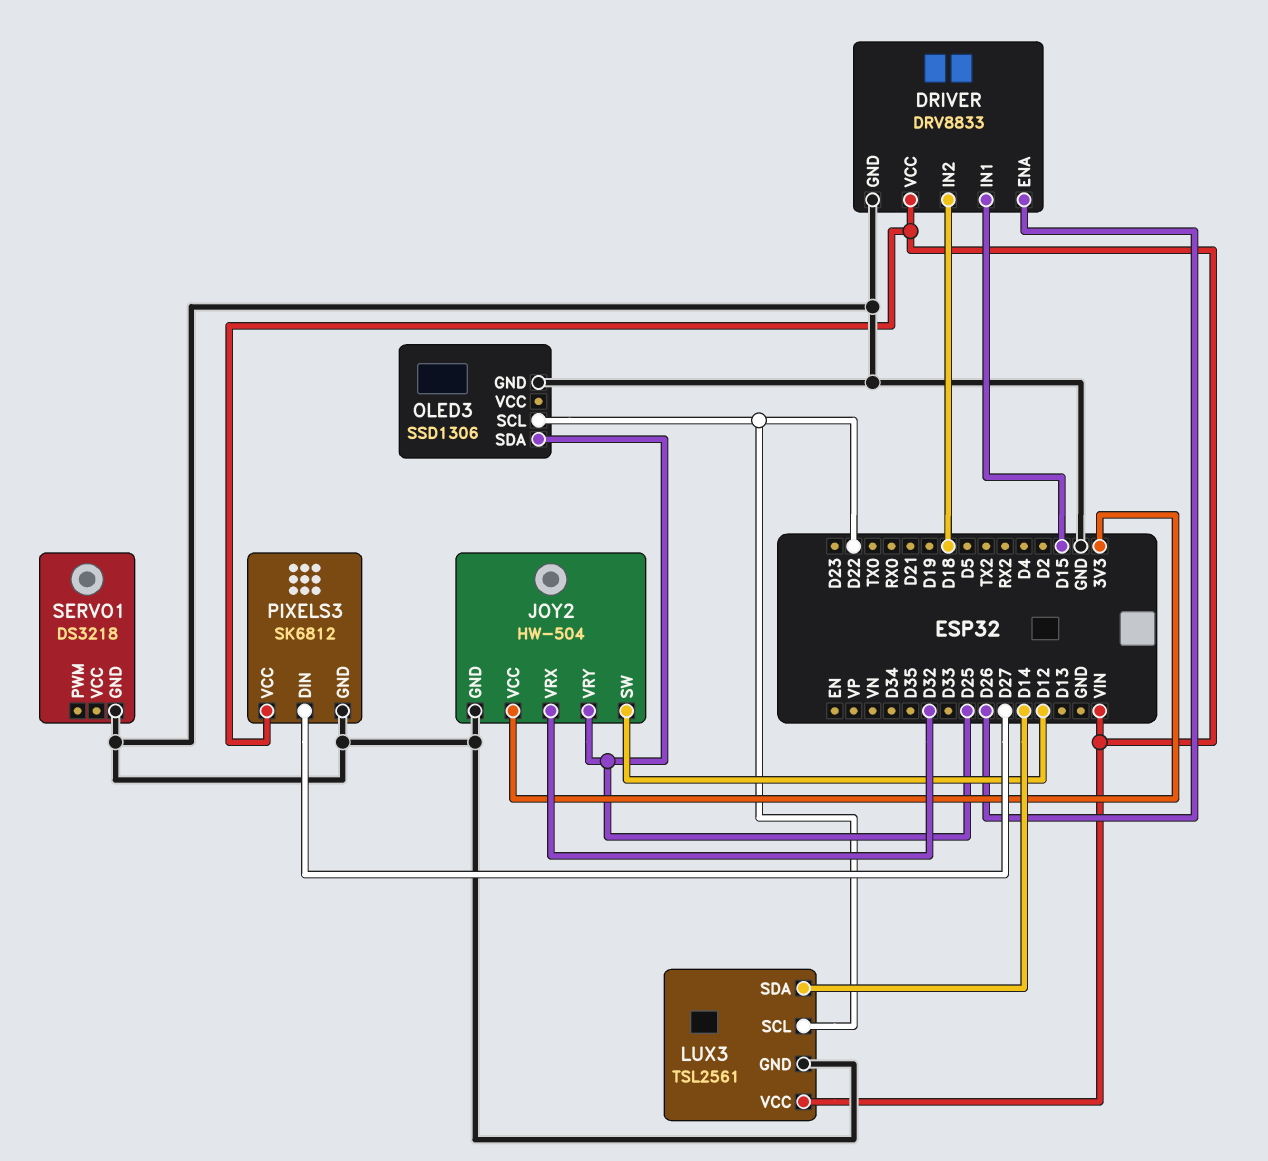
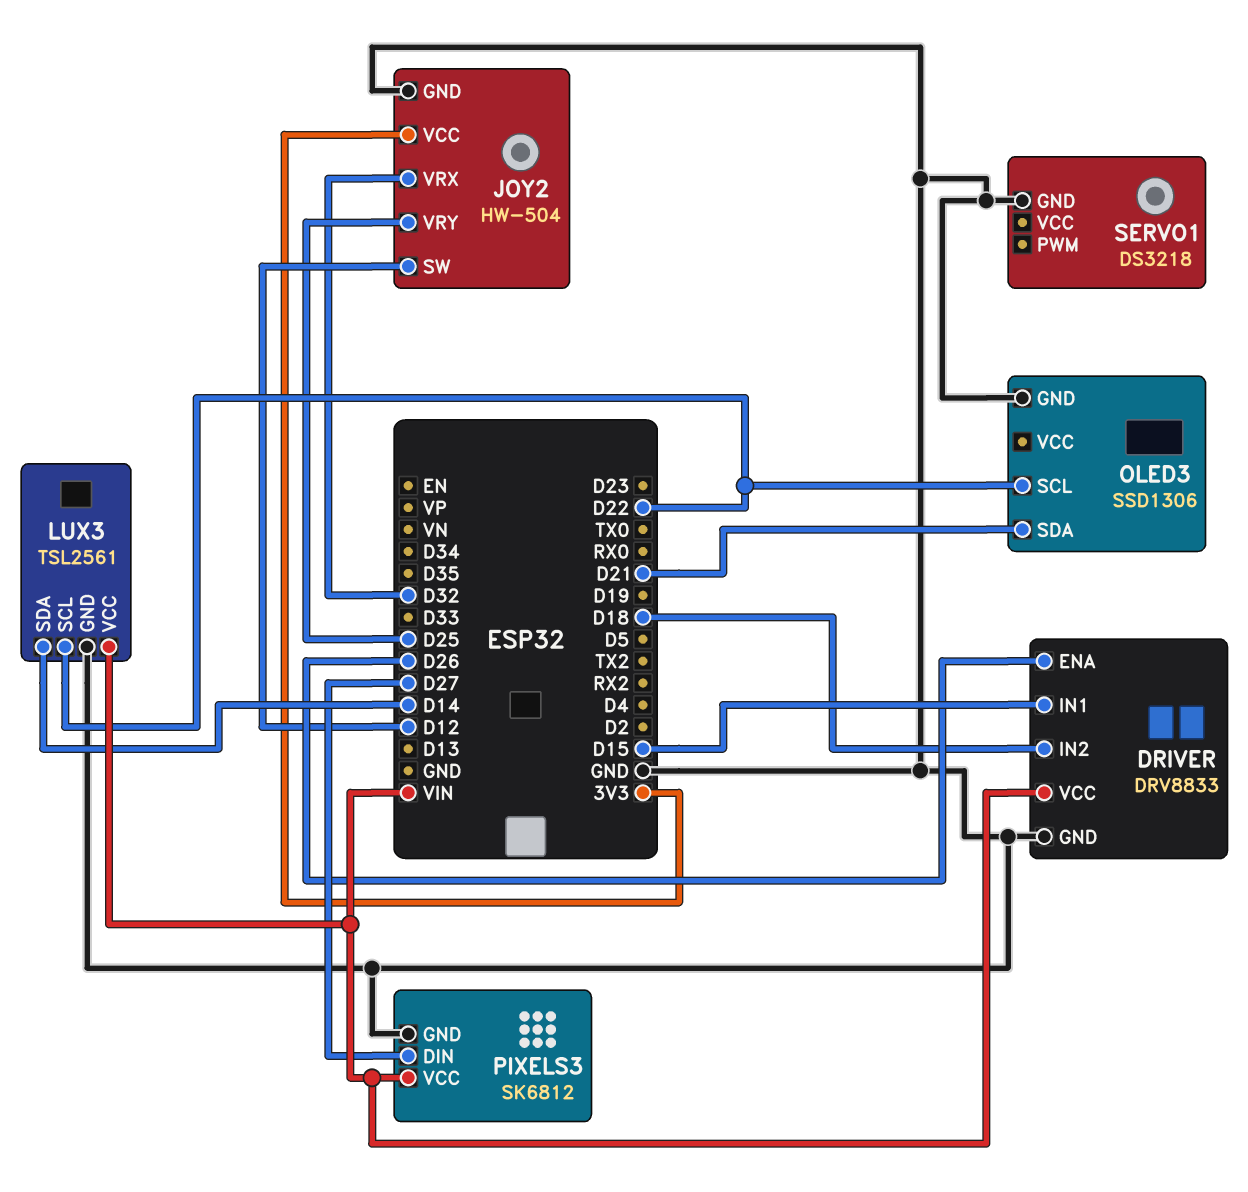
OLED3 pin SDA: D25 -> D21

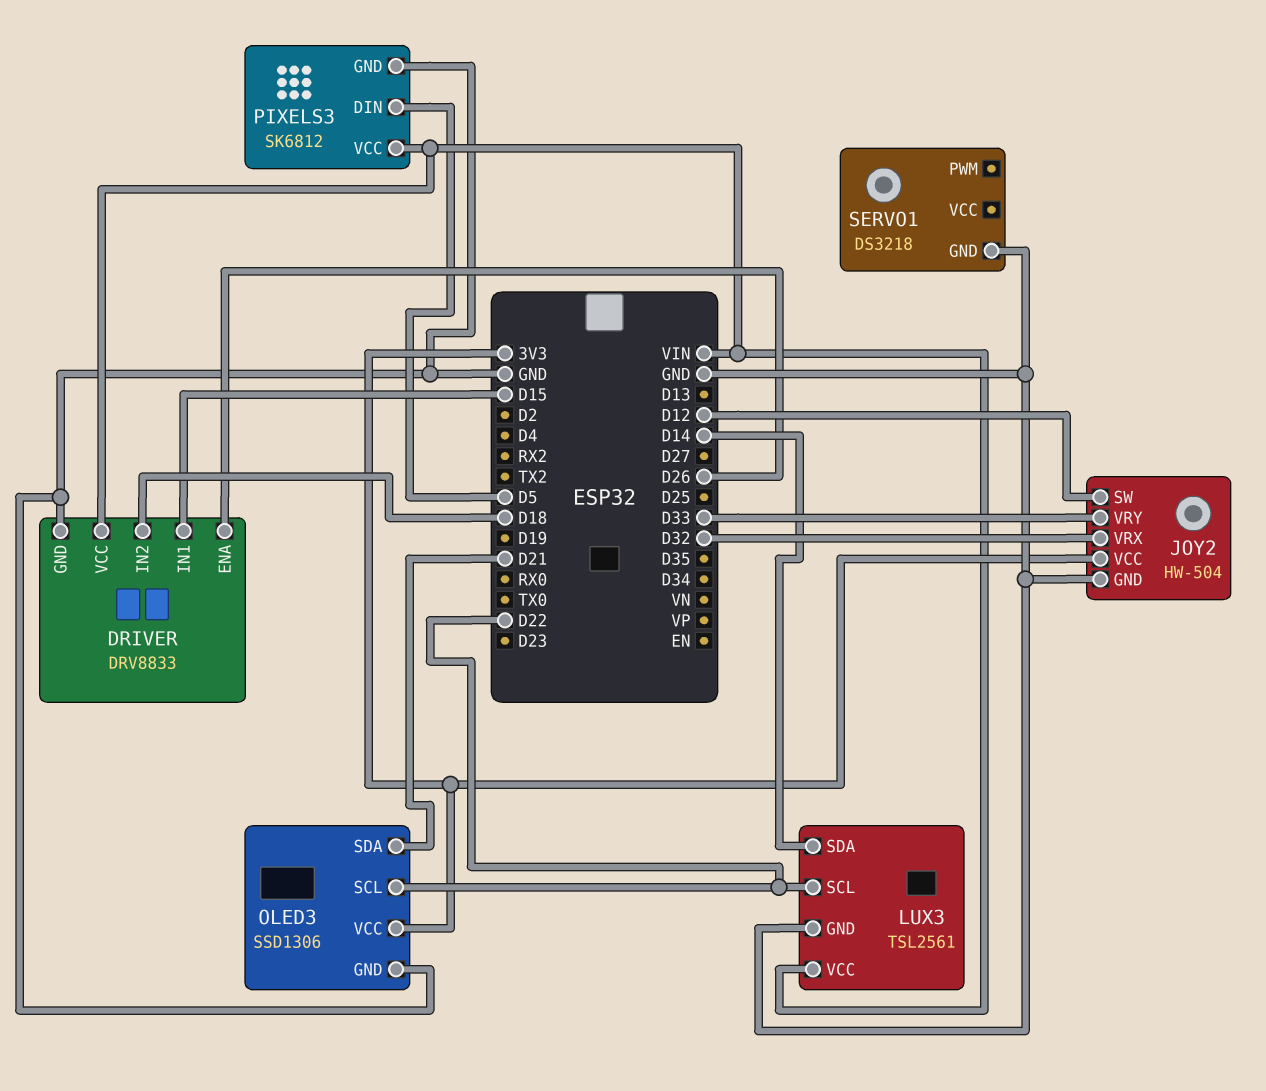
JOY2 pin VRY: D25 -> D33
OLED3 pin VCC: none -> 3V3
PIXELS3 pin DIN: D27 -> D5

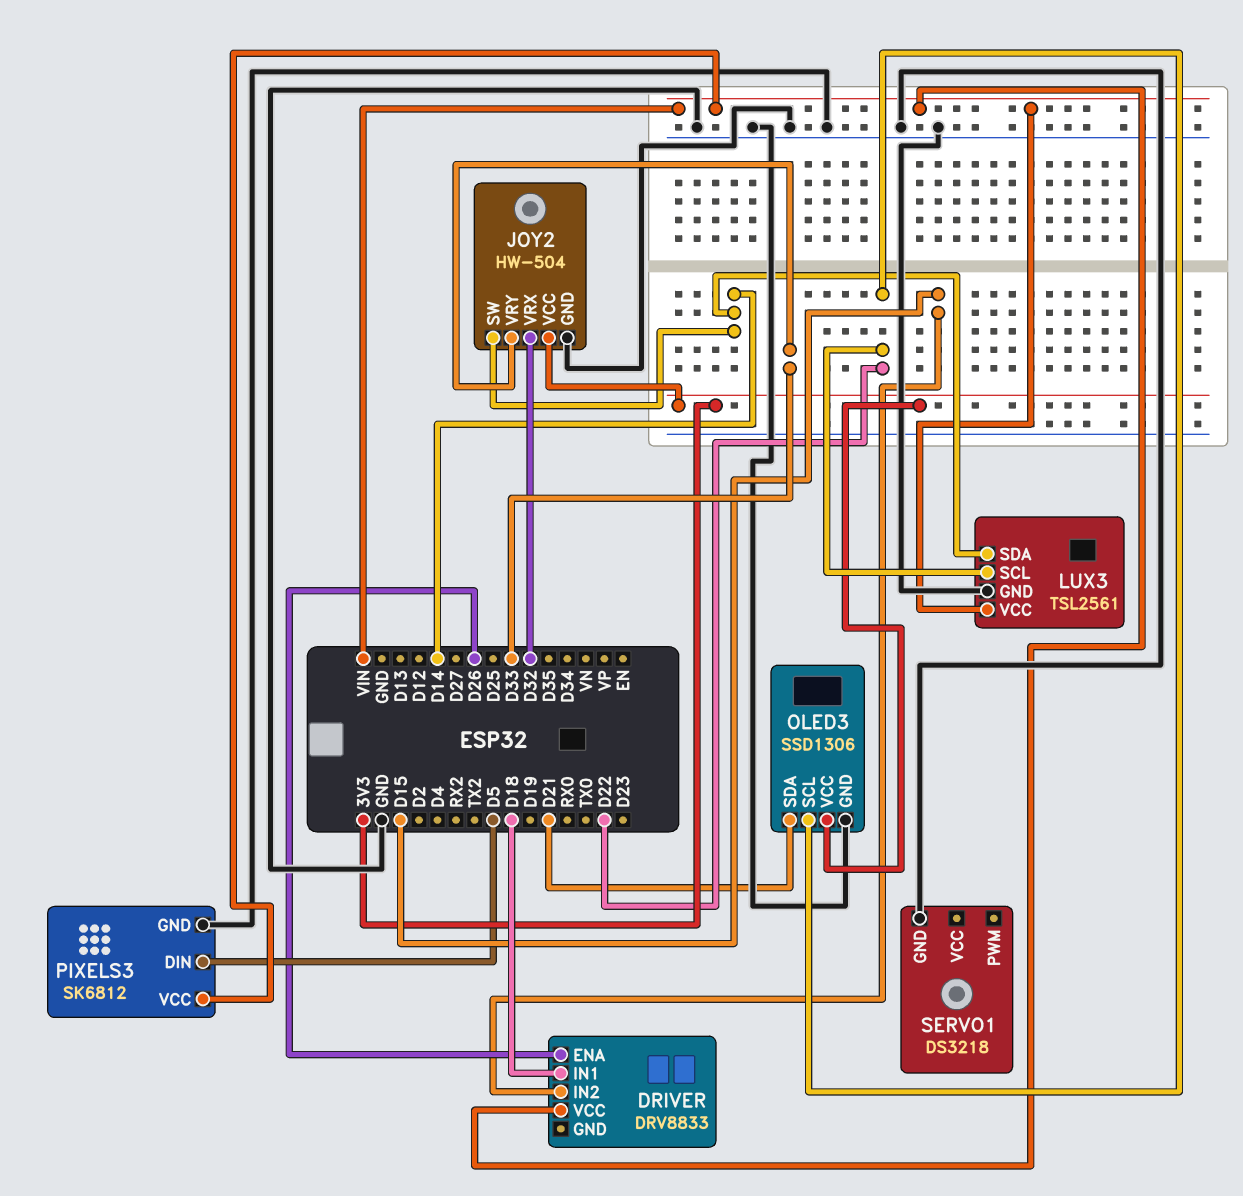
DRIVER pin GND: GND -> none
DRIVER pin IN1: D15 -> D18
DRIVER pin IN2: D18 -> D15
JOY2 pin SW: D12 -> D14

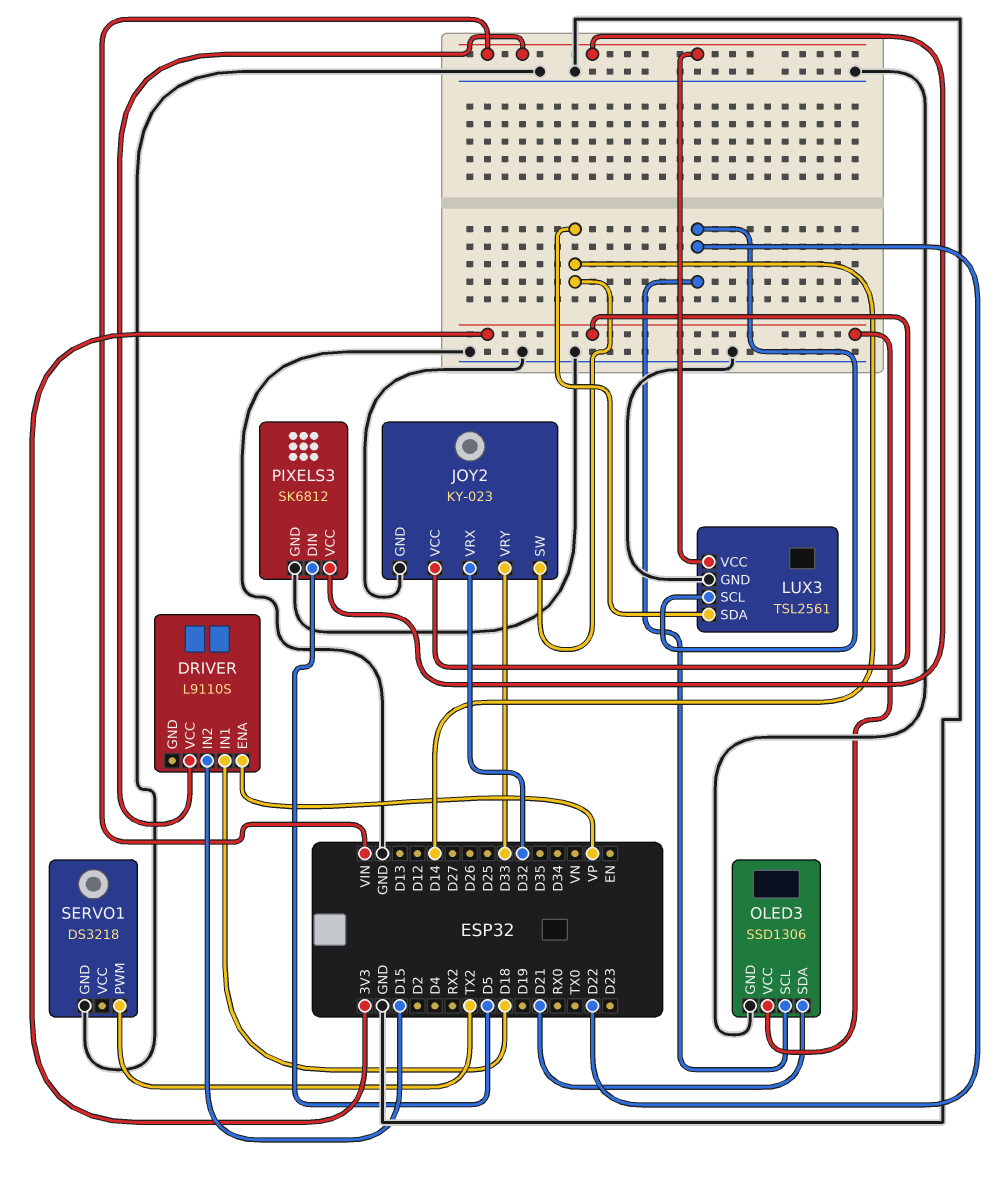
DRIVER: DRV8833 -> L9110S
DRIVER pin ENA: D26 -> VP
JOY2: HW-504 -> KY-023
SERVO1 pin PWM: none -> TX2

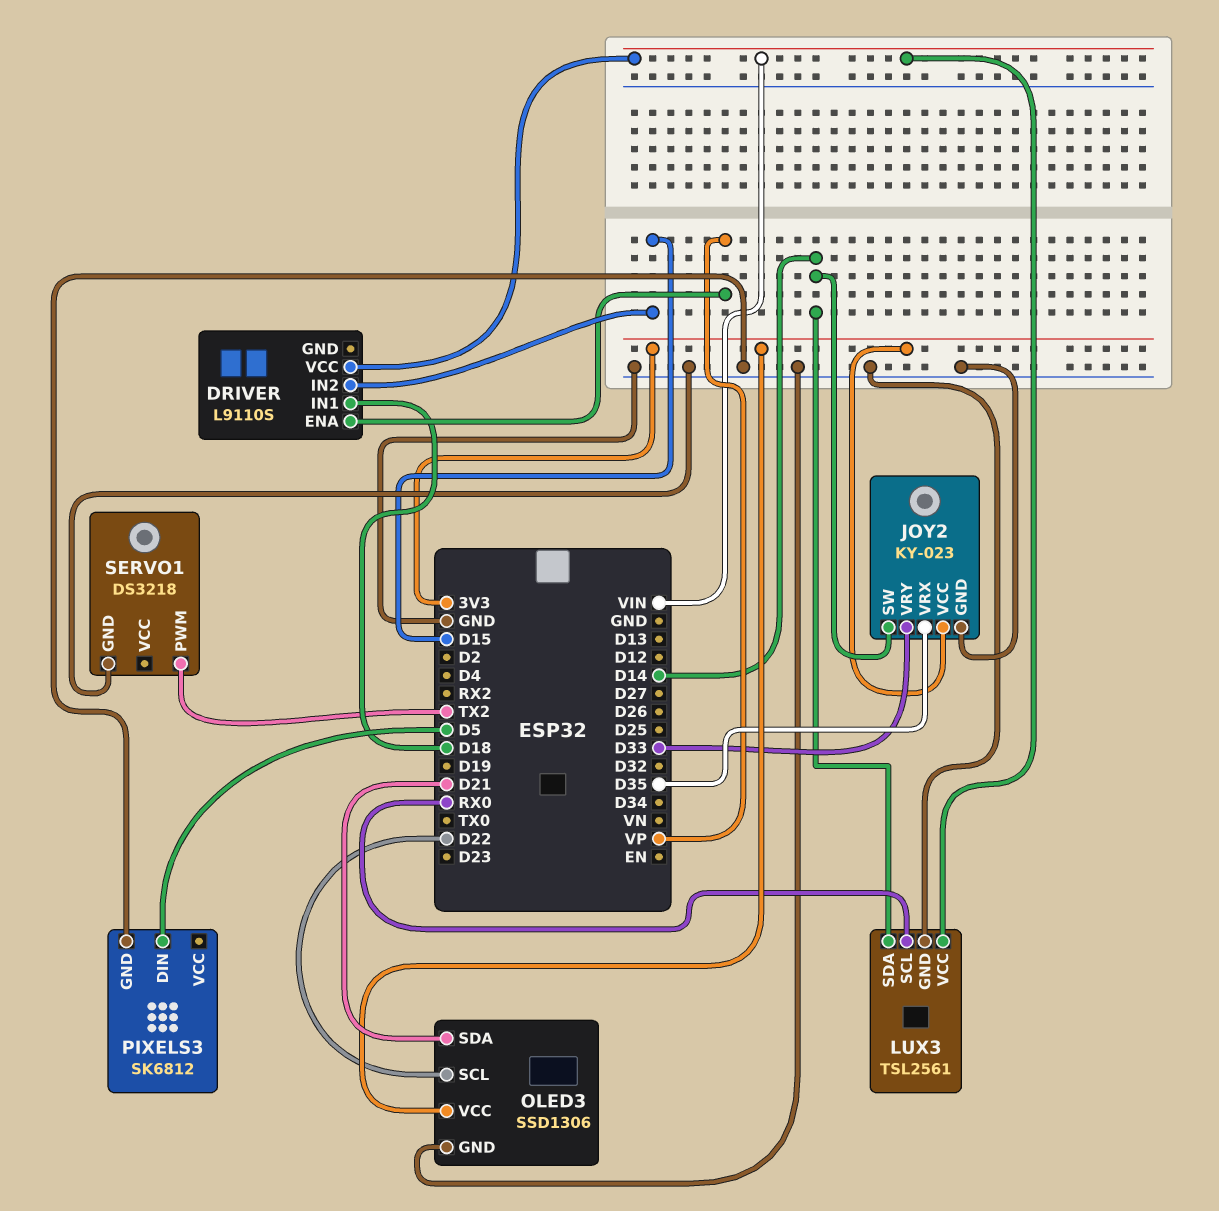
JOY2 pin VRX: D32 -> D35
LUX3 pin SCL: D22 -> RX0
PIXELS3 pin VCC: VIN -> none

